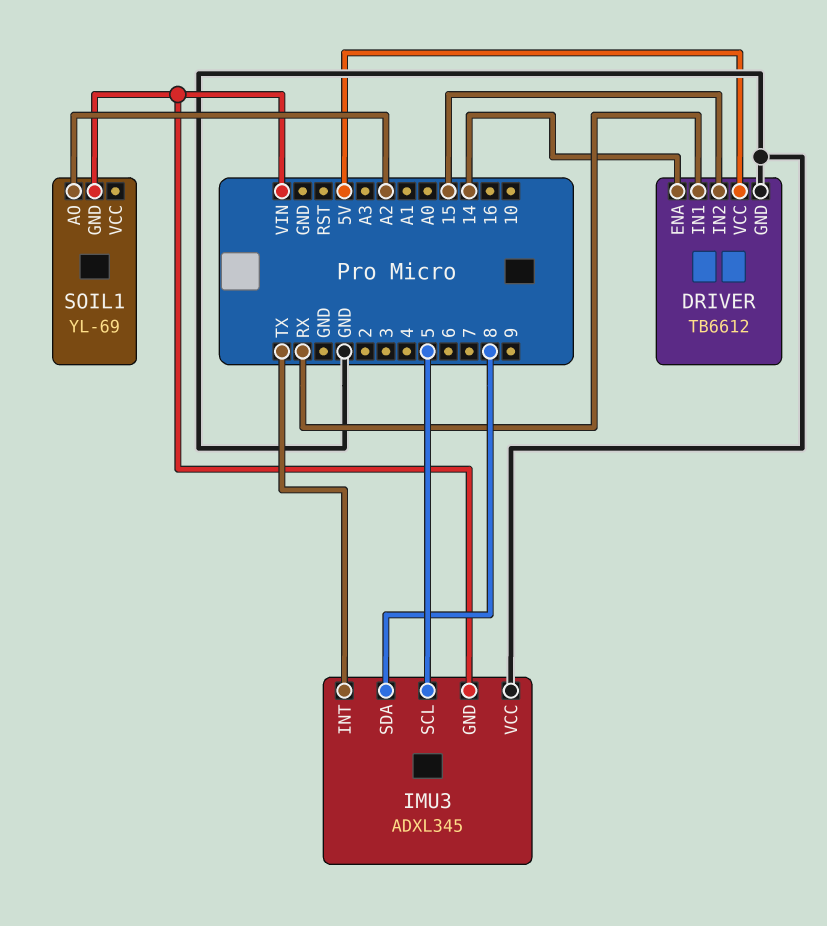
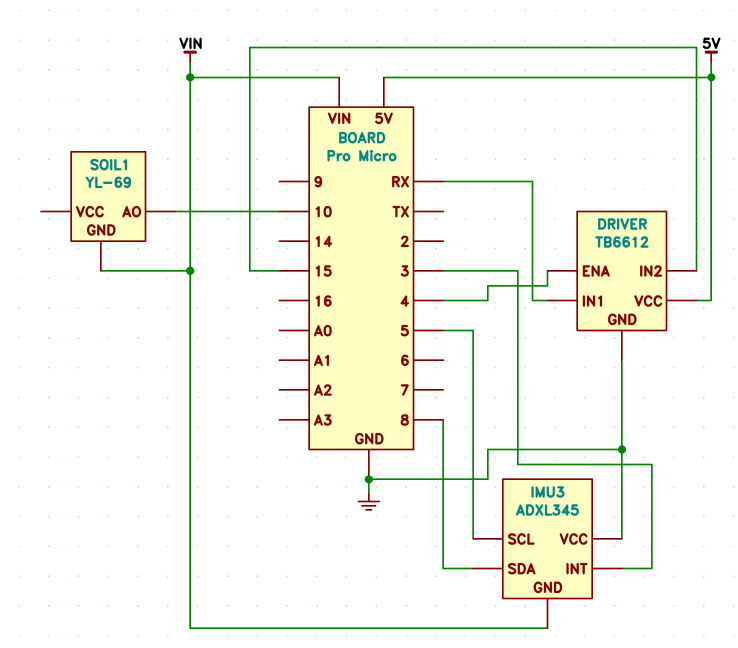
DRIVER pin ENA: 14 -> 4
IMU3 pin INT: TX -> 3
SOIL1 pin AO: A2 -> 10

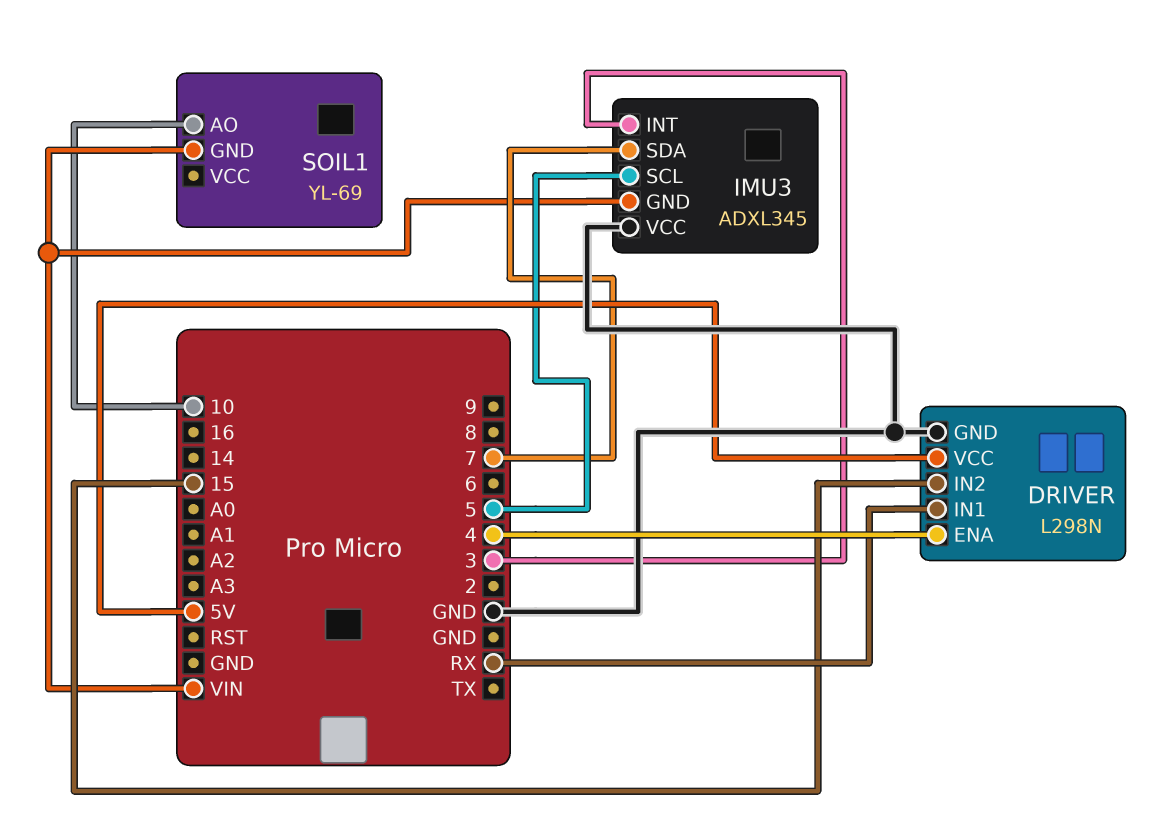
DRIVER: TB6612 -> L298N
IMU3 pin SDA: 8 -> 7

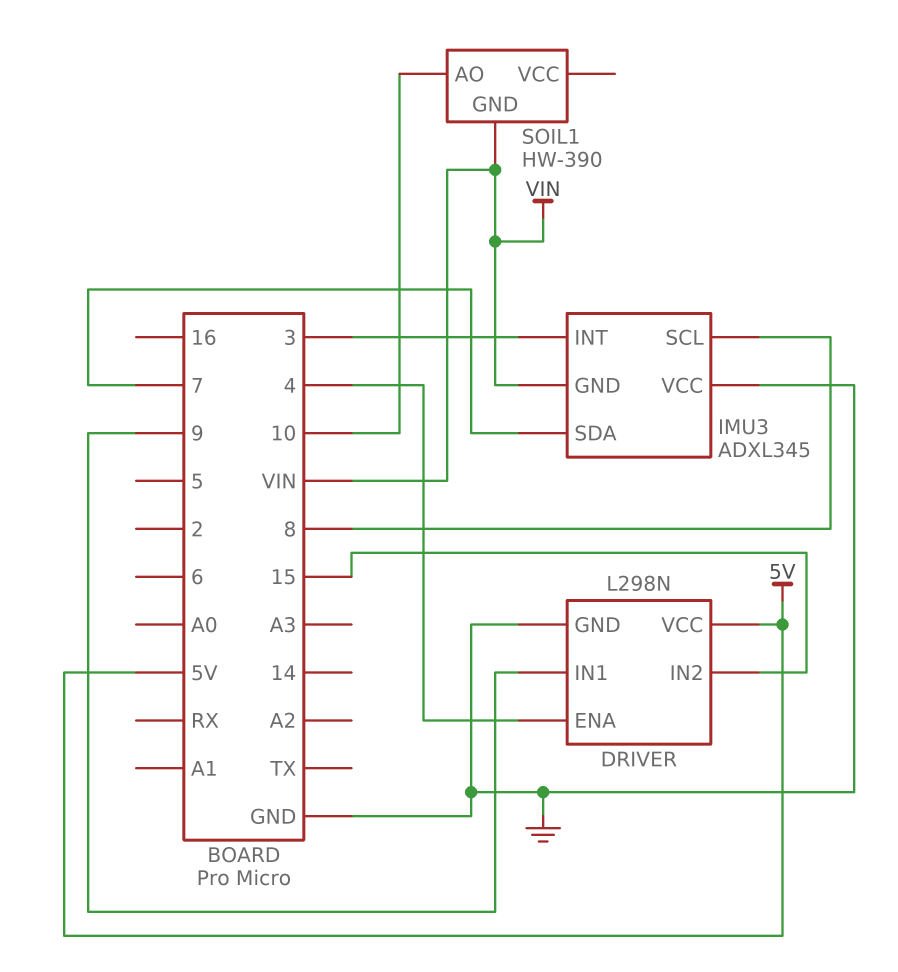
DRIVER pin IN1: RX -> 9
IMU3 pin SCL: 5 -> 8
SOIL1: YL-69 -> HW-390

